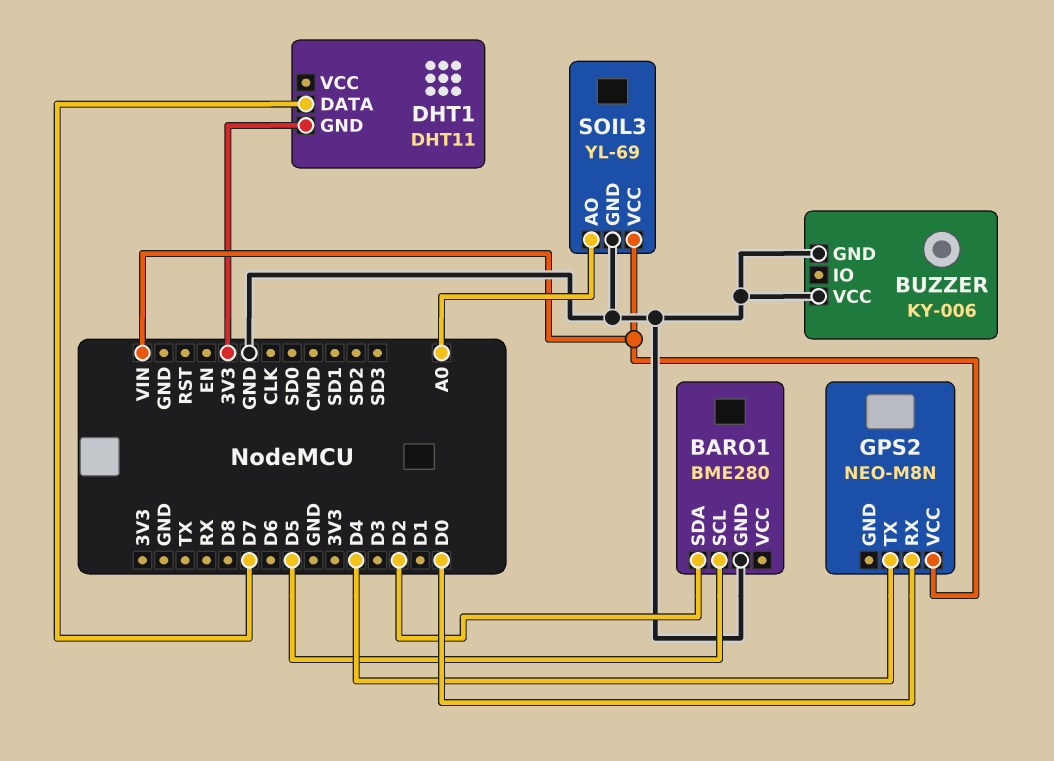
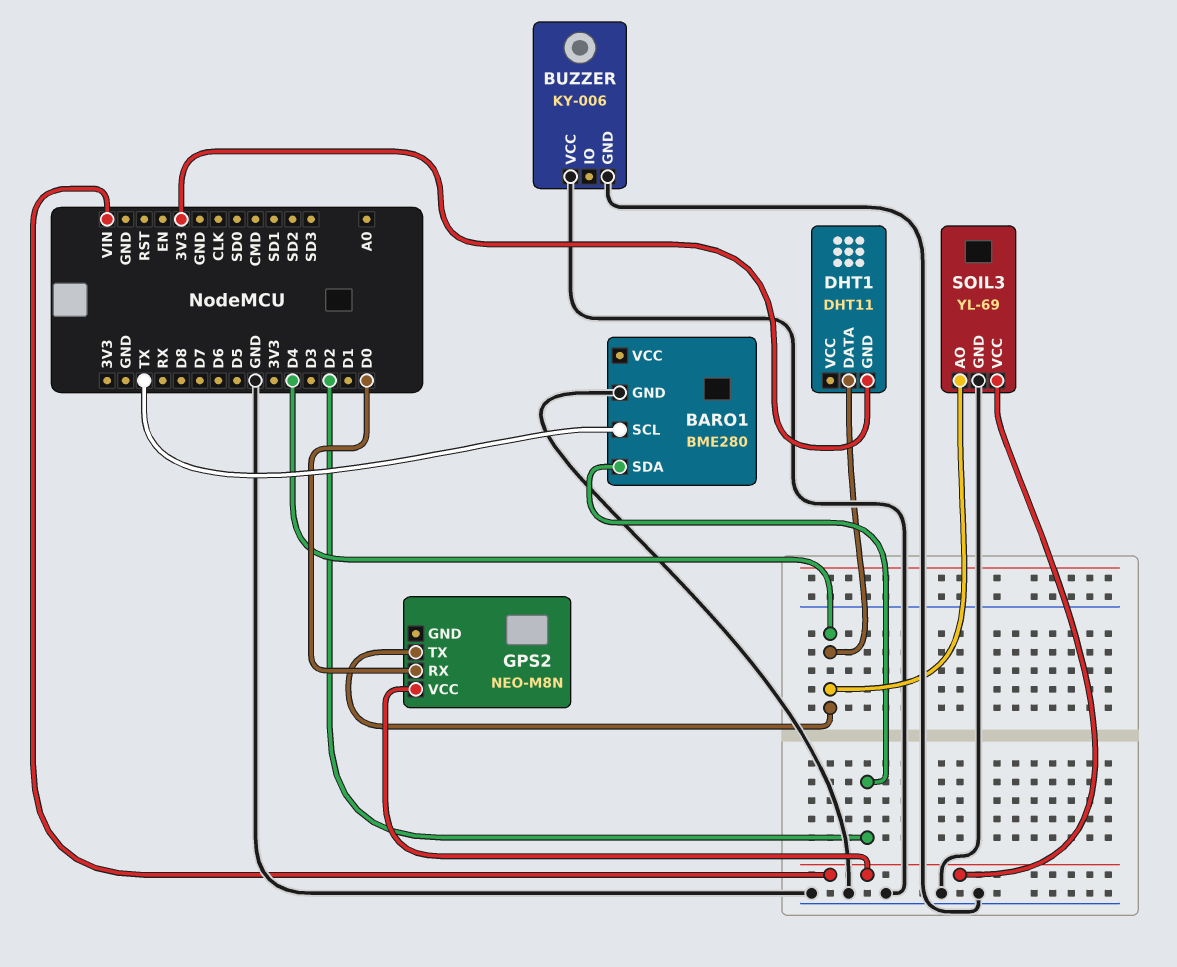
BARO1 pin SCL: D5 -> TX
DHT1 pin DATA: D7 -> D4
SOIL3 pin AO: A0 -> D4

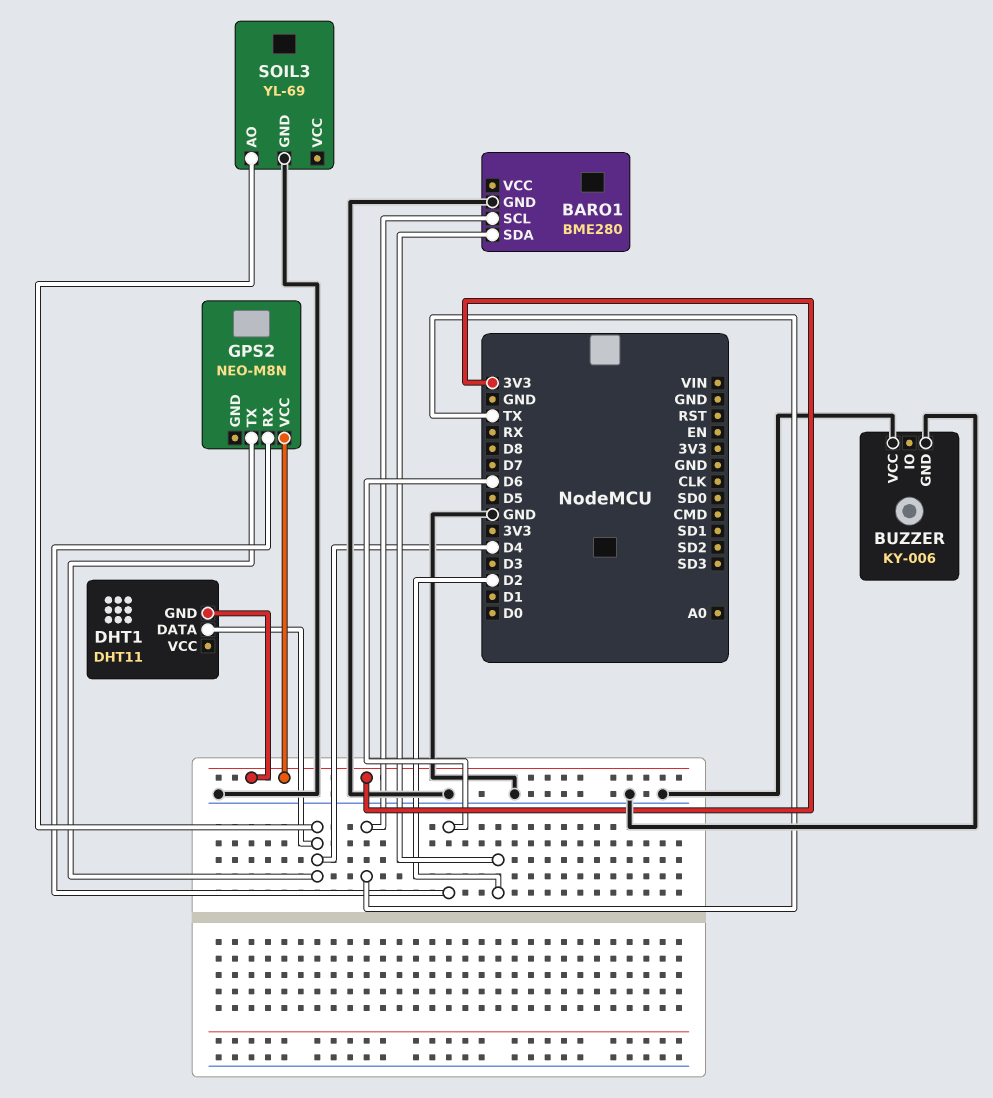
GPS2 pin RX: D0 -> D6
GPS2 pin VCC: VIN -> 3V3
SOIL3 pin VCC: VIN -> none

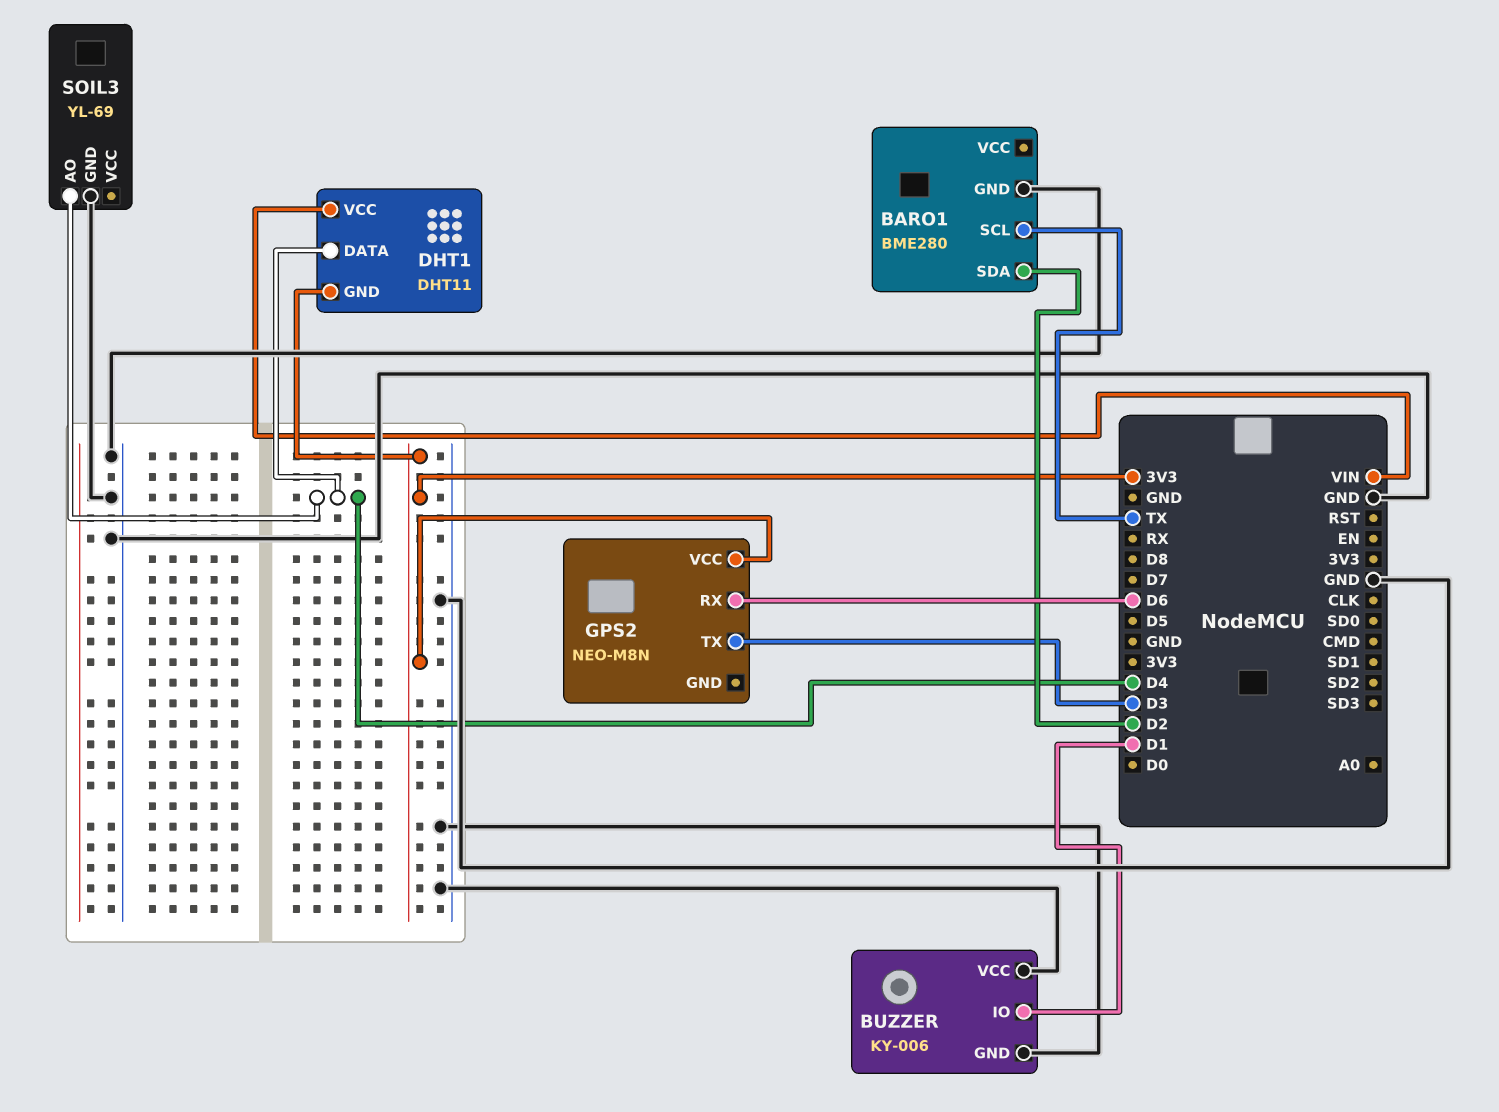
BUZZER pin IO: none -> D1
DHT1 pin VCC: none -> VIN
GPS2 pin TX: D4 -> D3

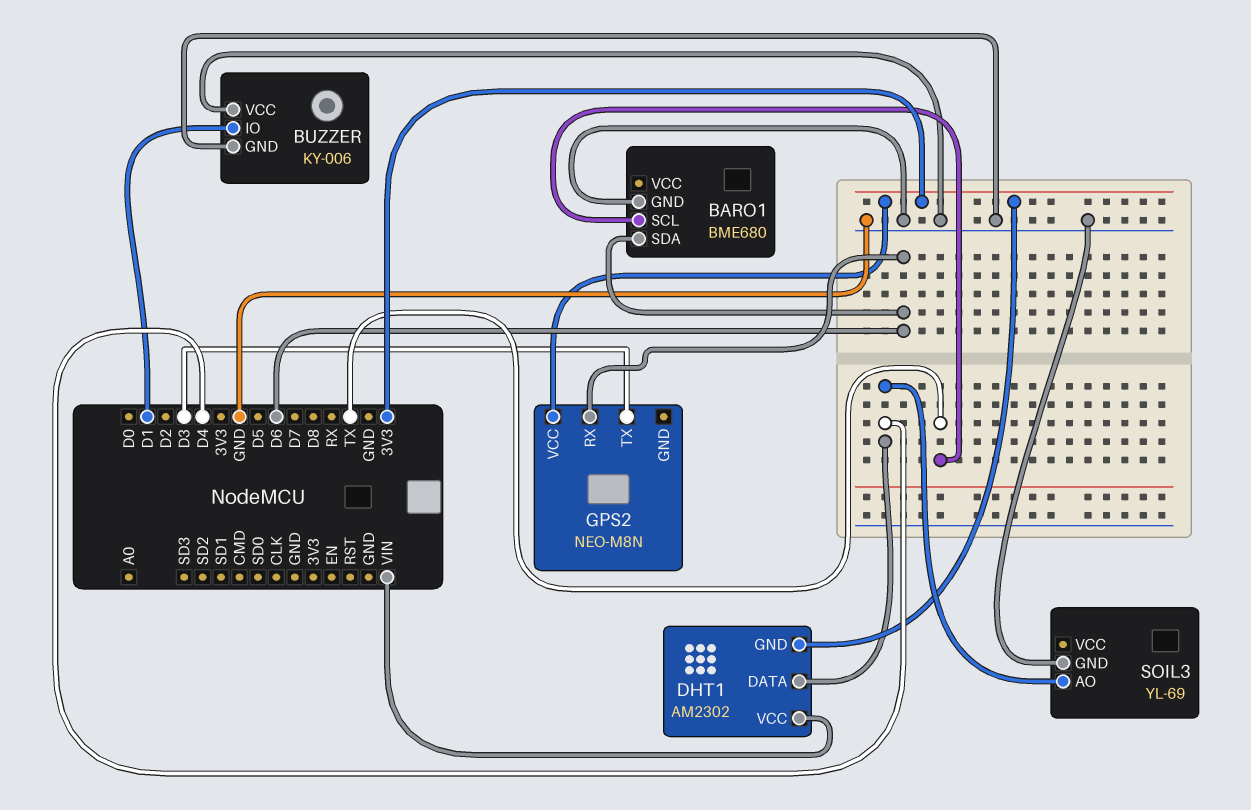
BARO1: BME280 -> BME680
BARO1 pin SDA: D2 -> D6
DHT1: DHT11 -> AM2302

